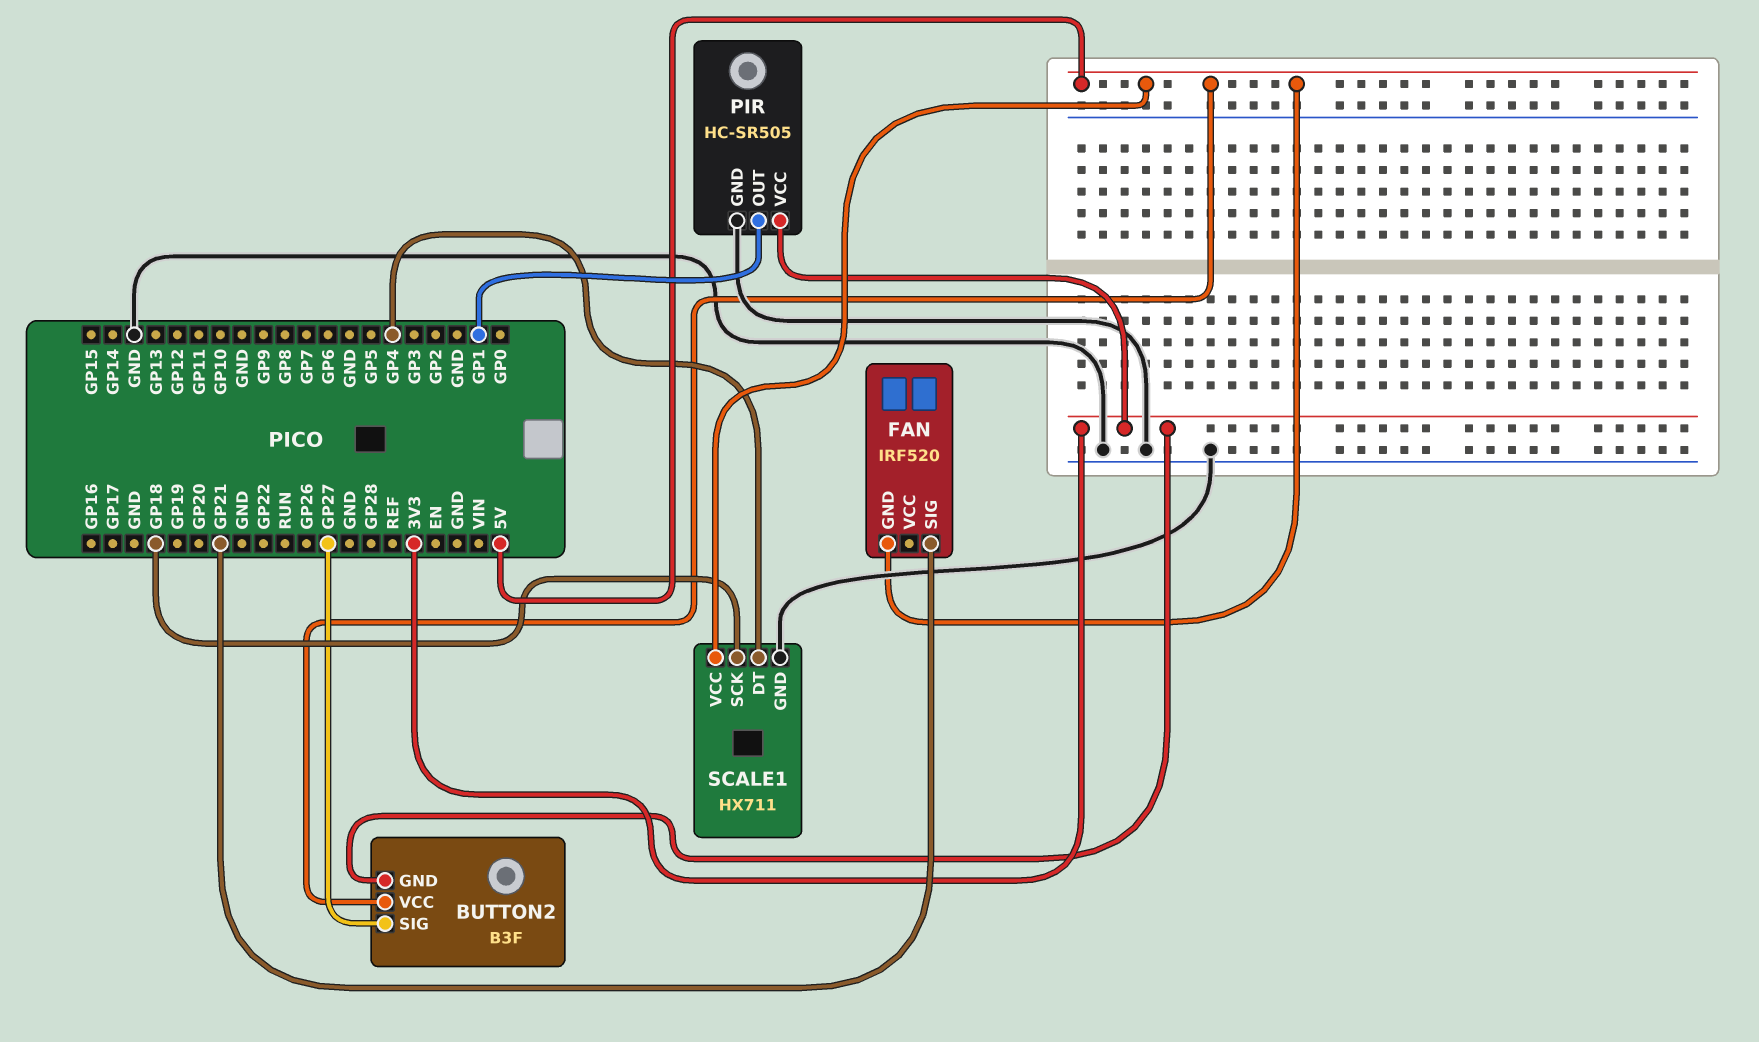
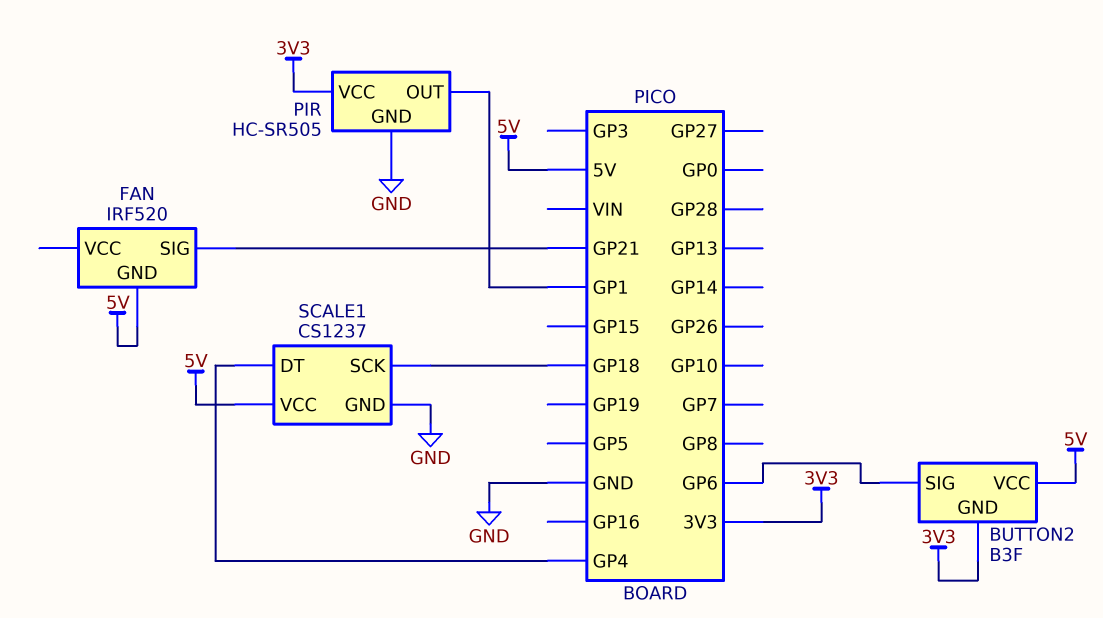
BUTTON2 pin SIG: GP27 -> GP6
SCALE1: HX711 -> CS1237

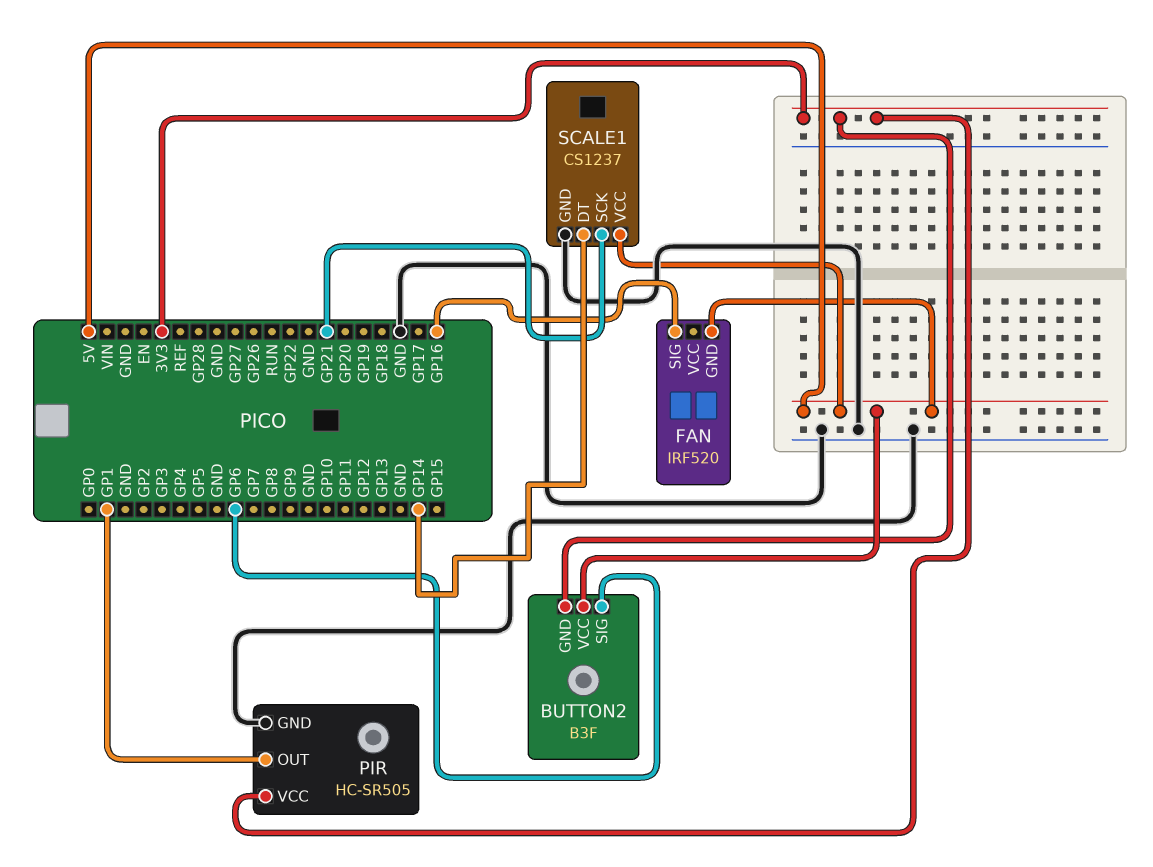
FAN pin SIG: GP21 -> GP16
SCALE1 pin DT: GP4 -> GP14
SCALE1 pin SCK: GP18 -> GP21

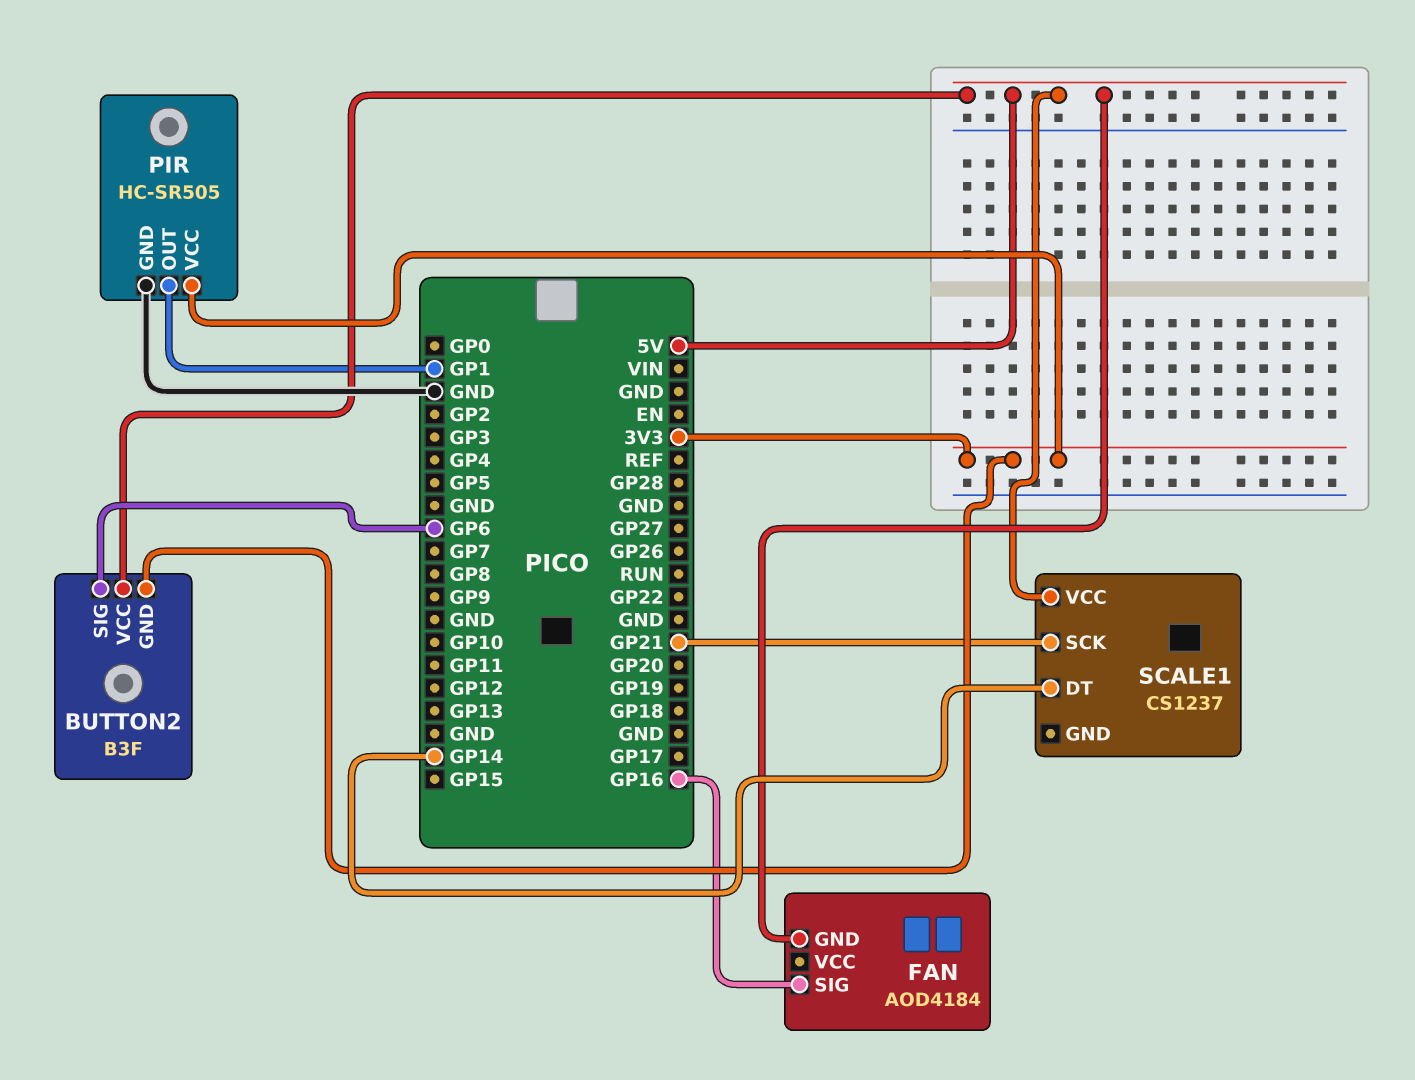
FAN: IRF520 -> AOD4184
SCALE1 pin GND: GND -> none

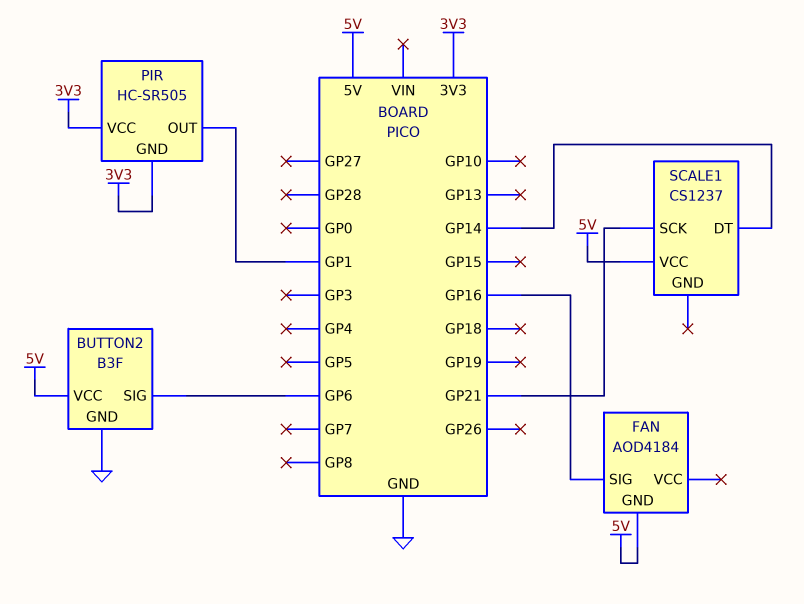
BUTTON2 pin GND: 3V3 -> GND
PIR pin GND: GND -> 3V3

